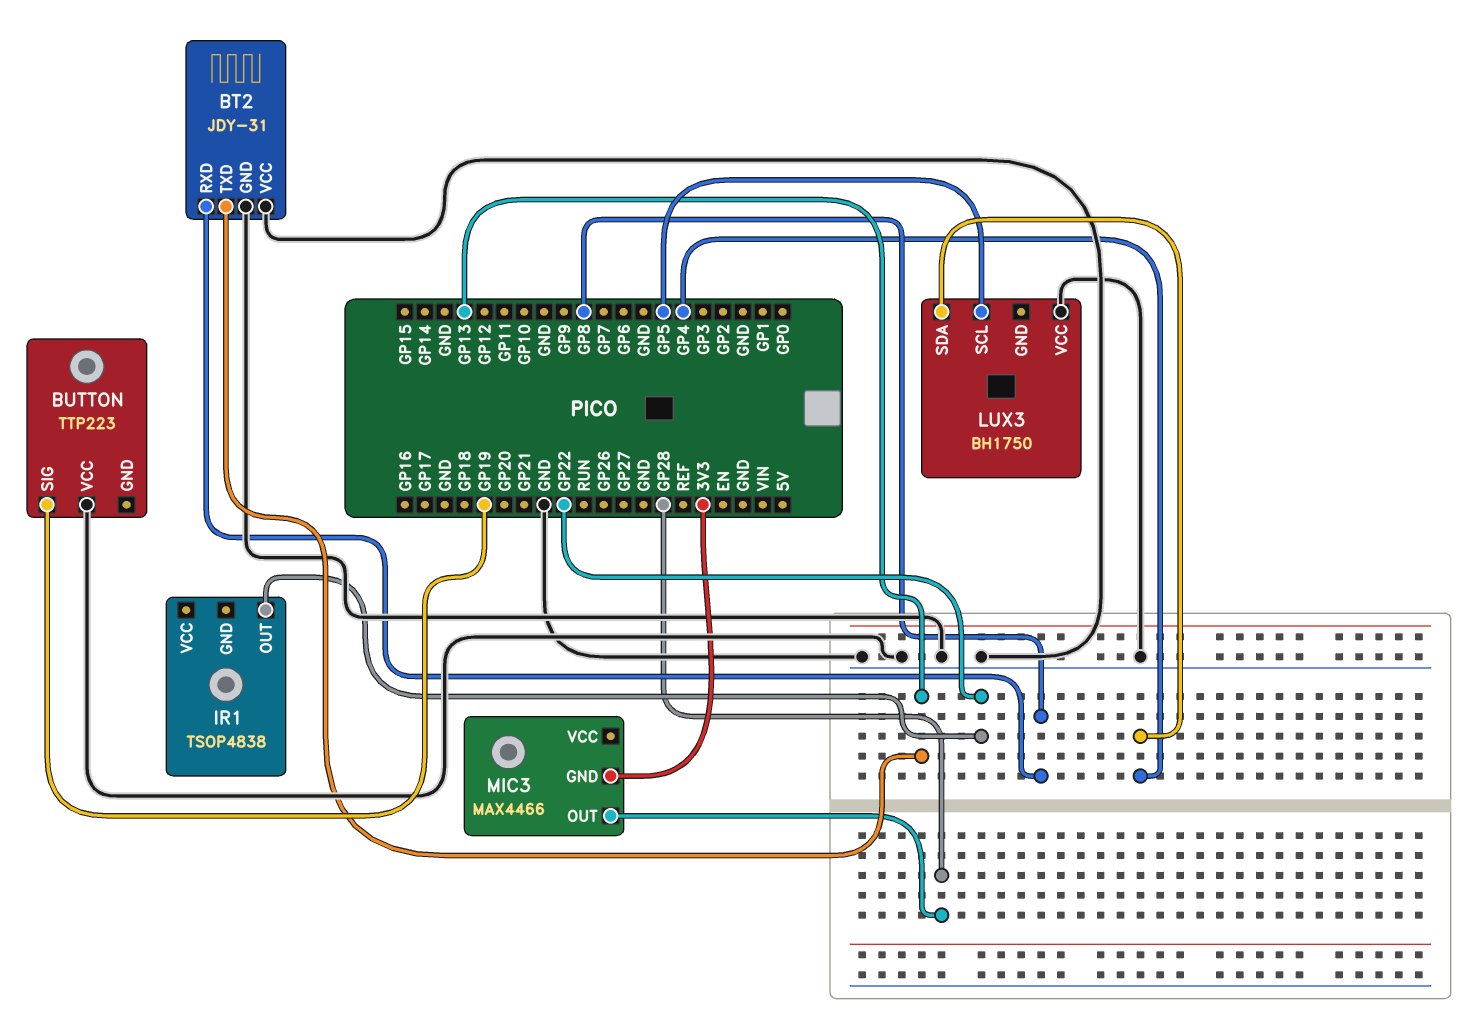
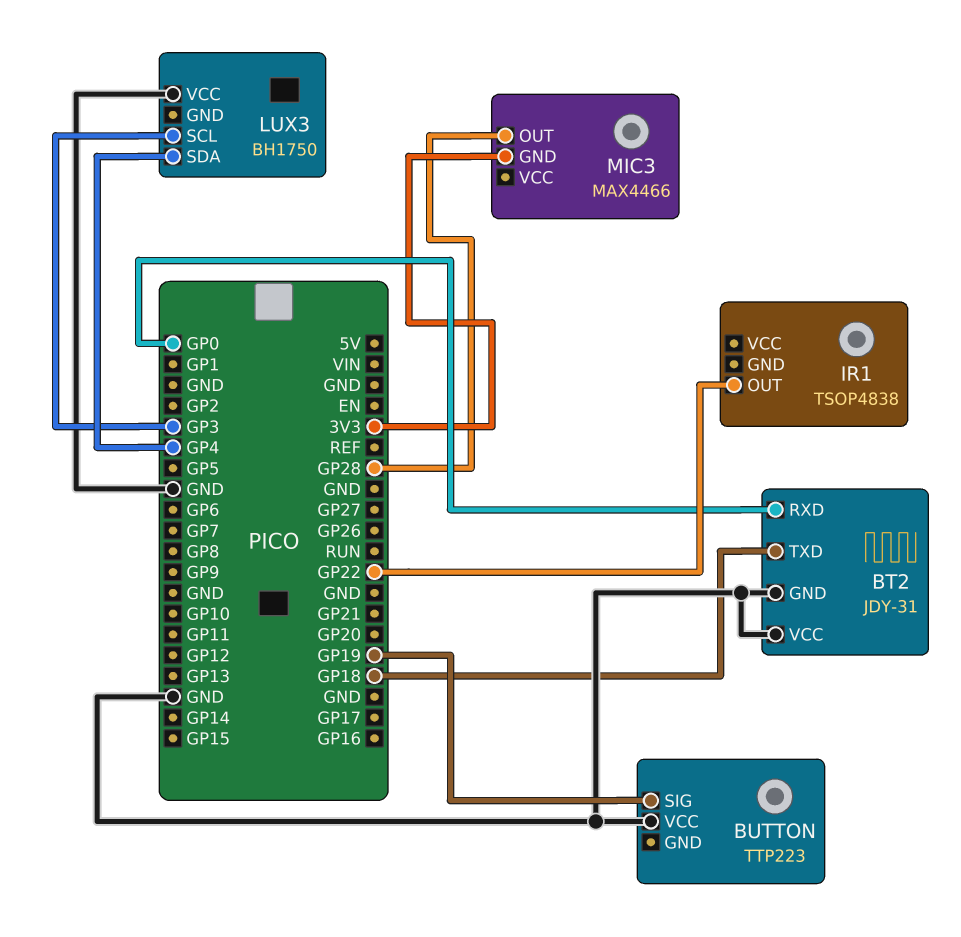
BT2 pin RXD: GP8 -> GP0
BT2 pin TXD: GP13 -> GP18
LUX3 pin SCL: GP5 -> GP3

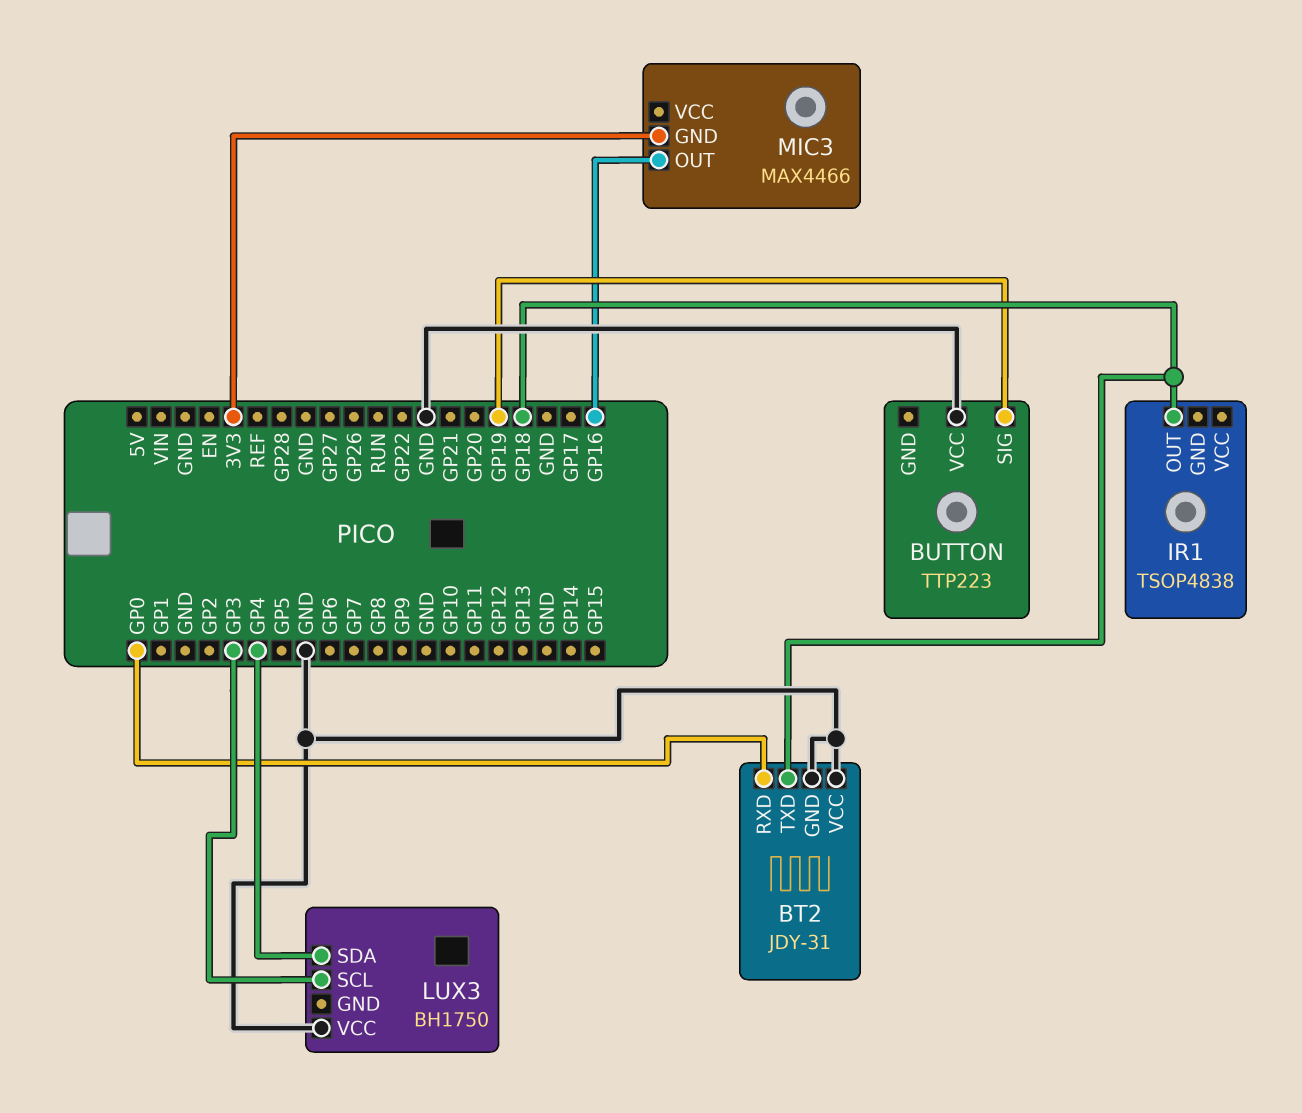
IR1 pin OUT: GP22 -> GP18
MIC3 pin OUT: GP28 -> GP16

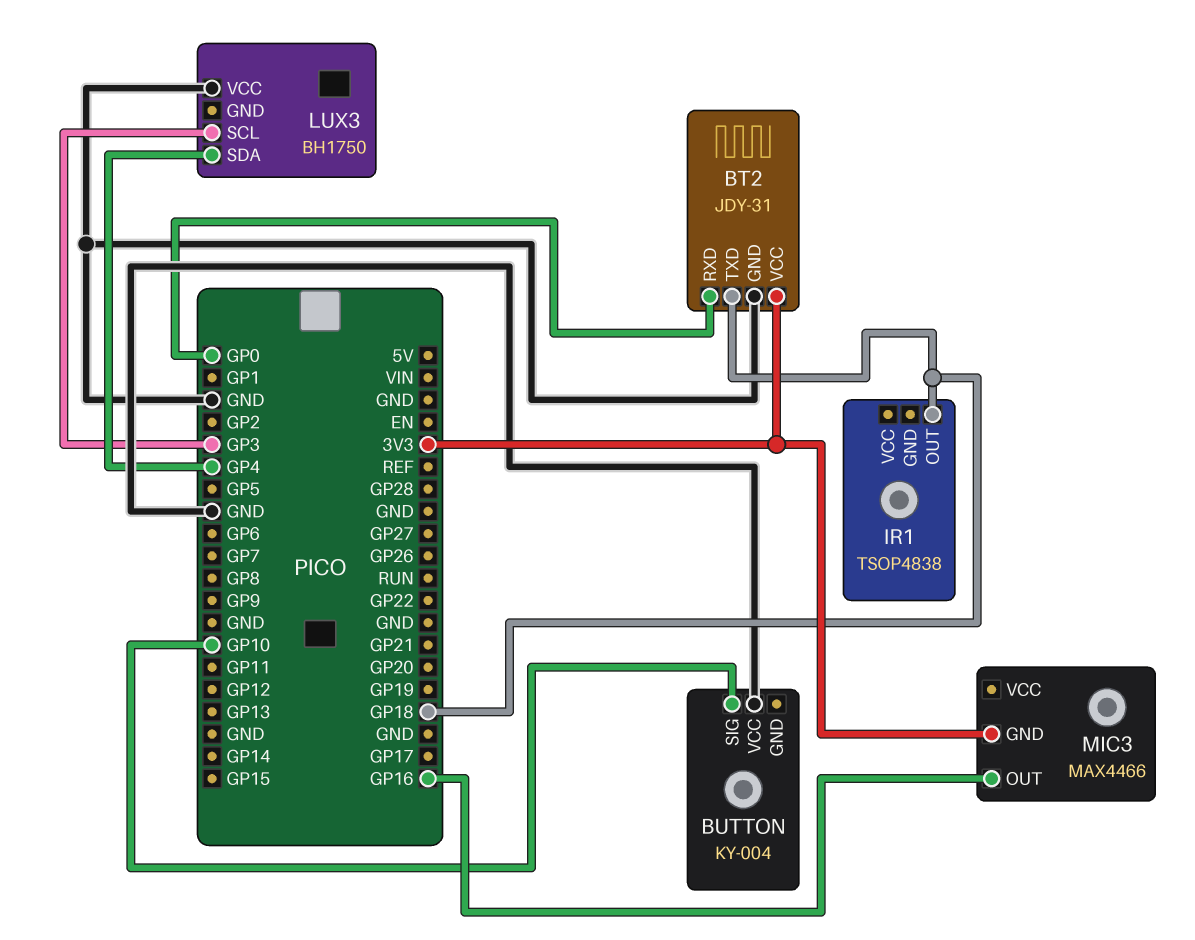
BT2 pin VCC: GND -> 3V3
BUTTON: TTP223 -> KY-004
BUTTON pin SIG: GP19 -> GP10

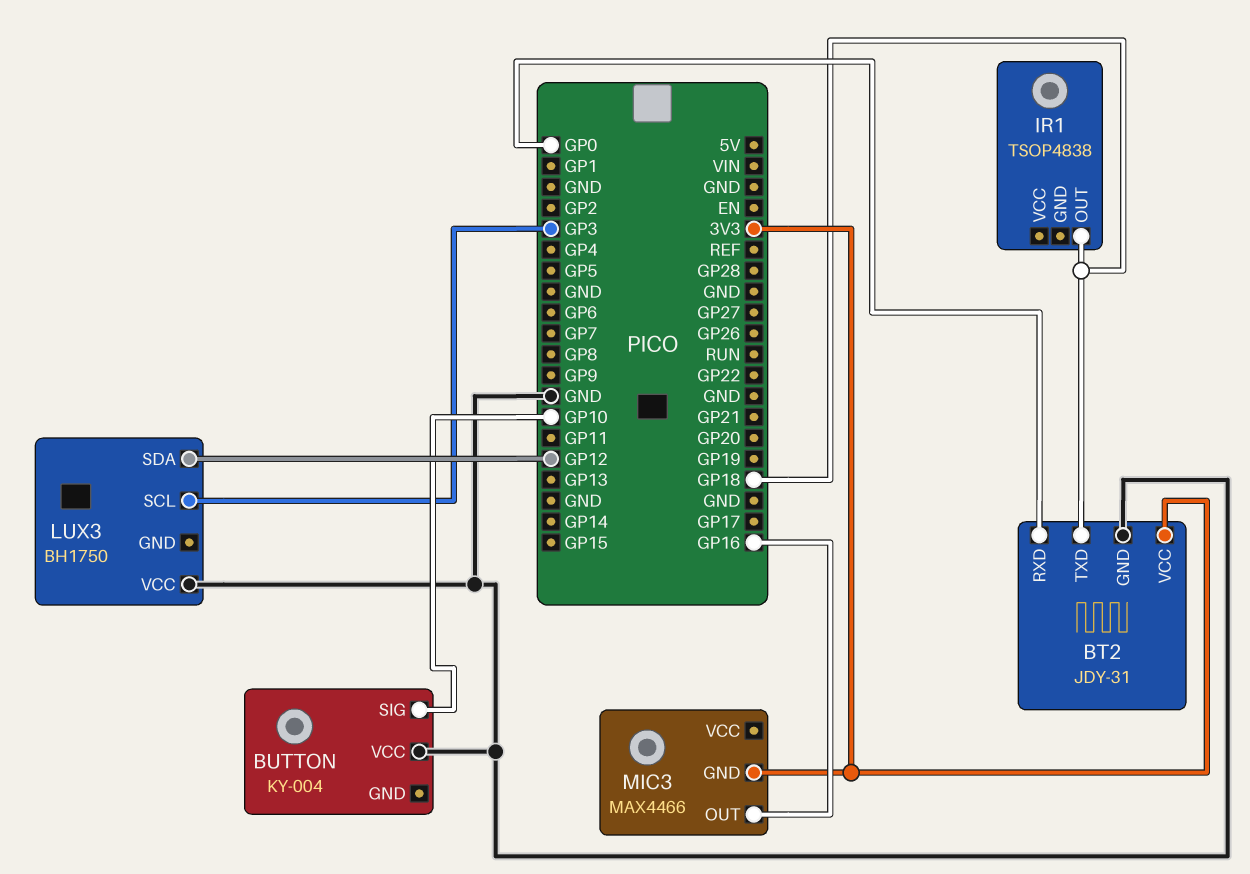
LUX3 pin SDA: GP4 -> GP12

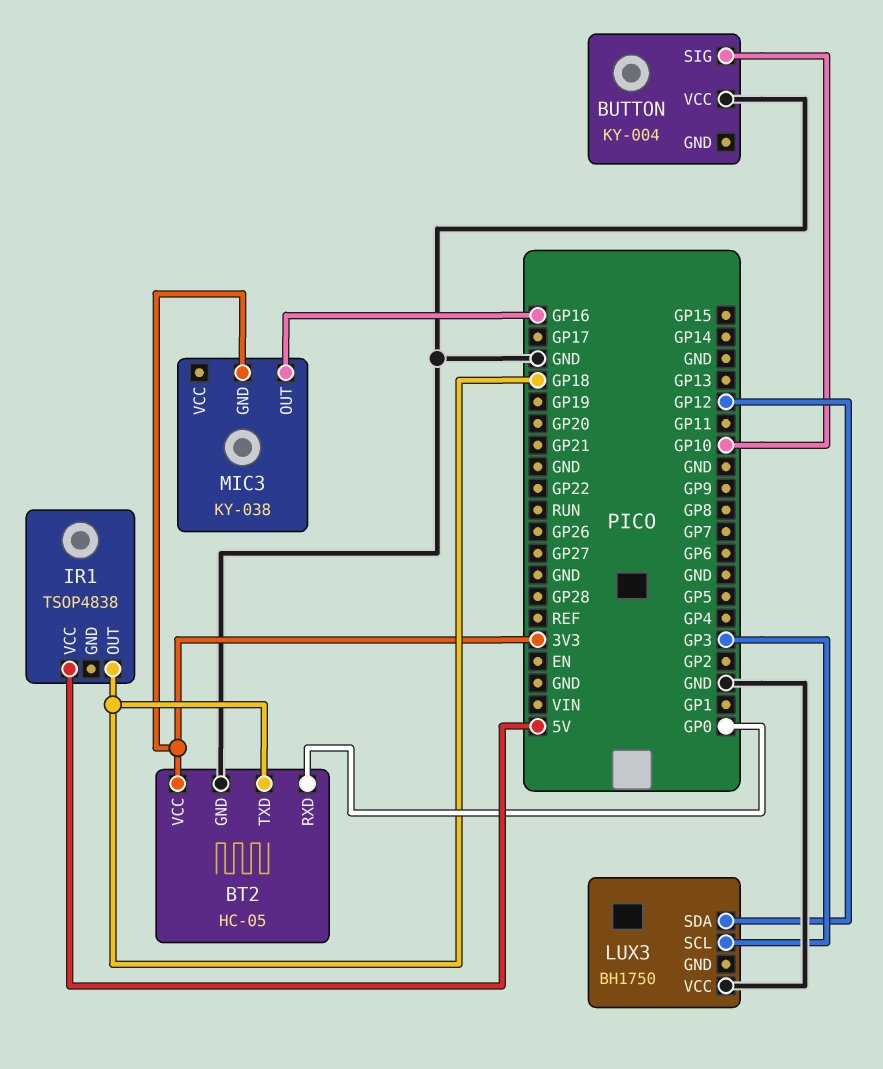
BT2: JDY-31 -> HC-05
IR1 pin VCC: none -> 5V
MIC3: MAX4466 -> KY-038

